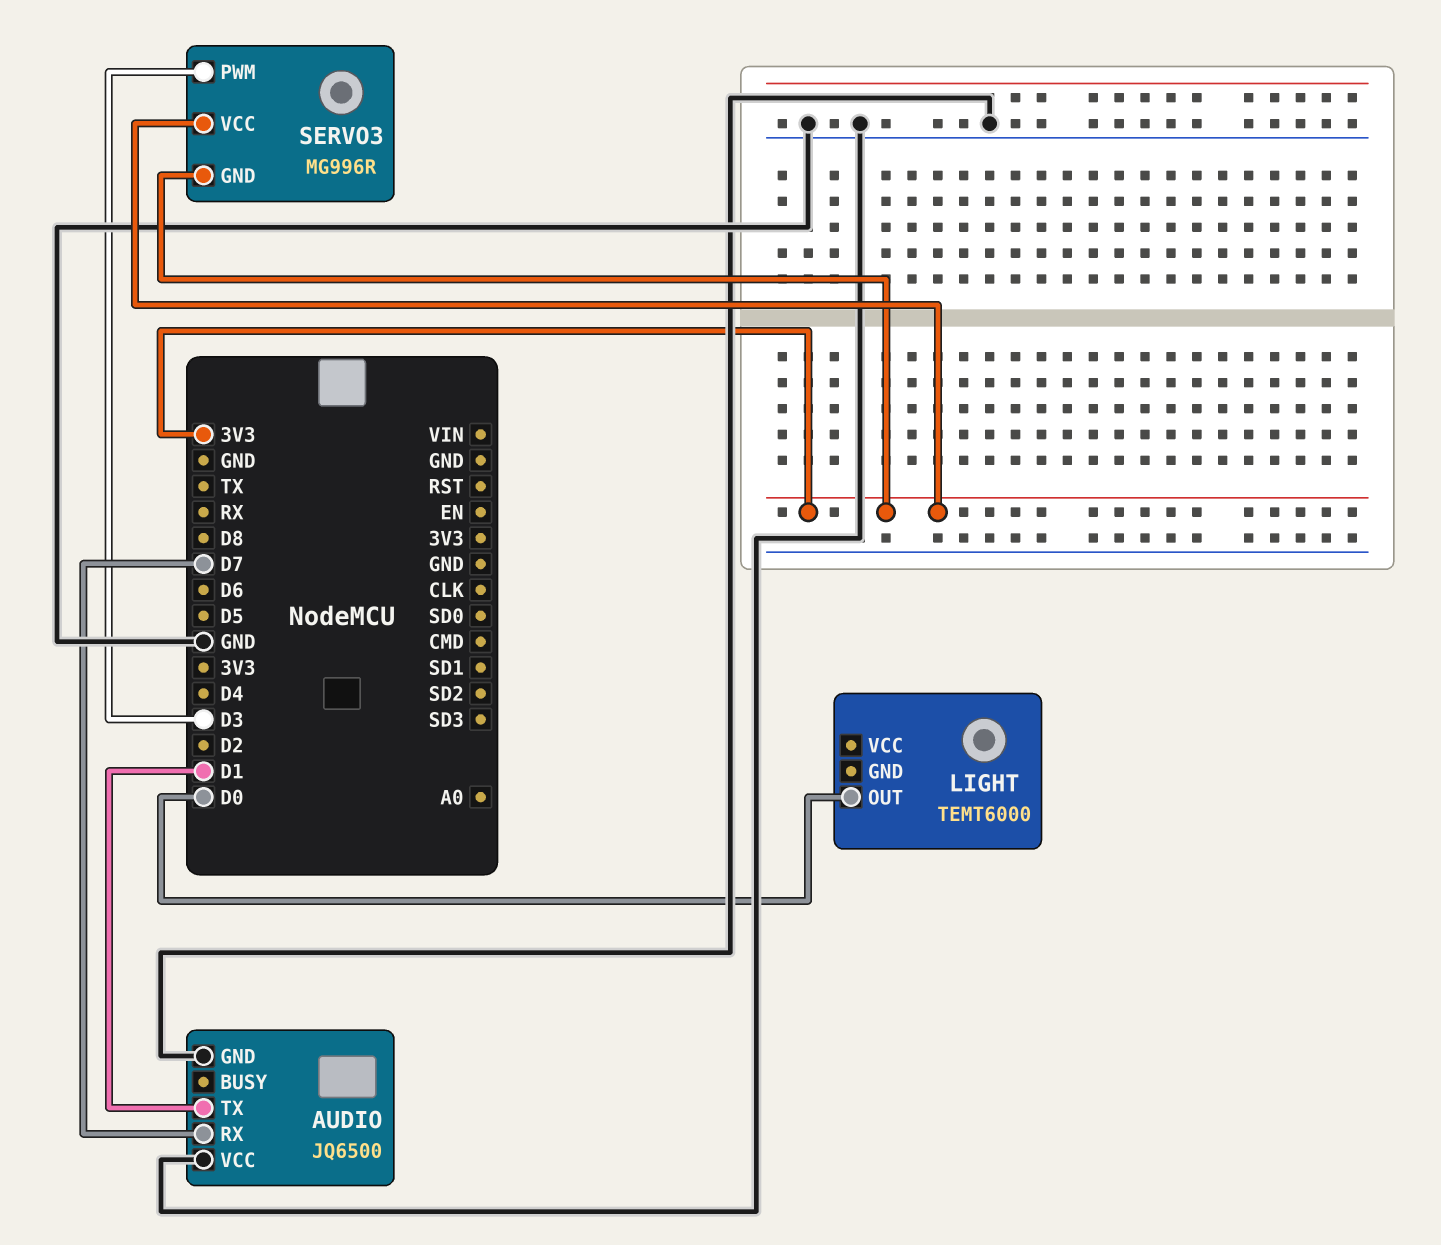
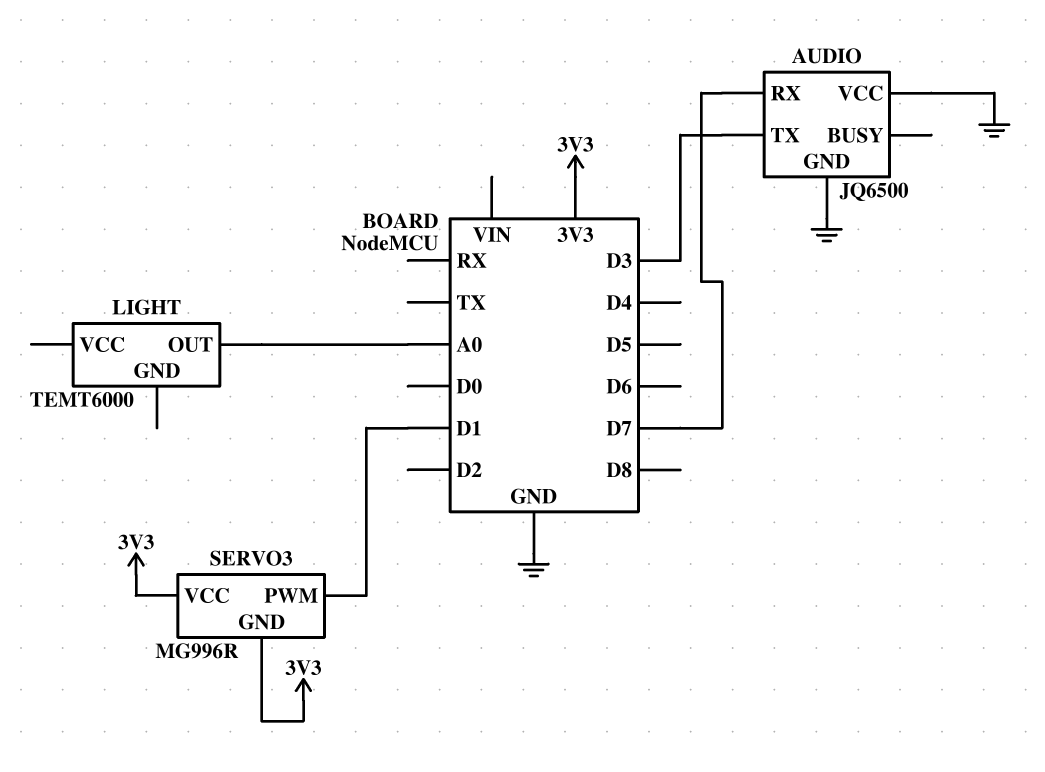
AUDIO pin TX: D1 -> D3
LIGHT pin OUT: D0 -> A0
SERVO3 pin PWM: D3 -> D1

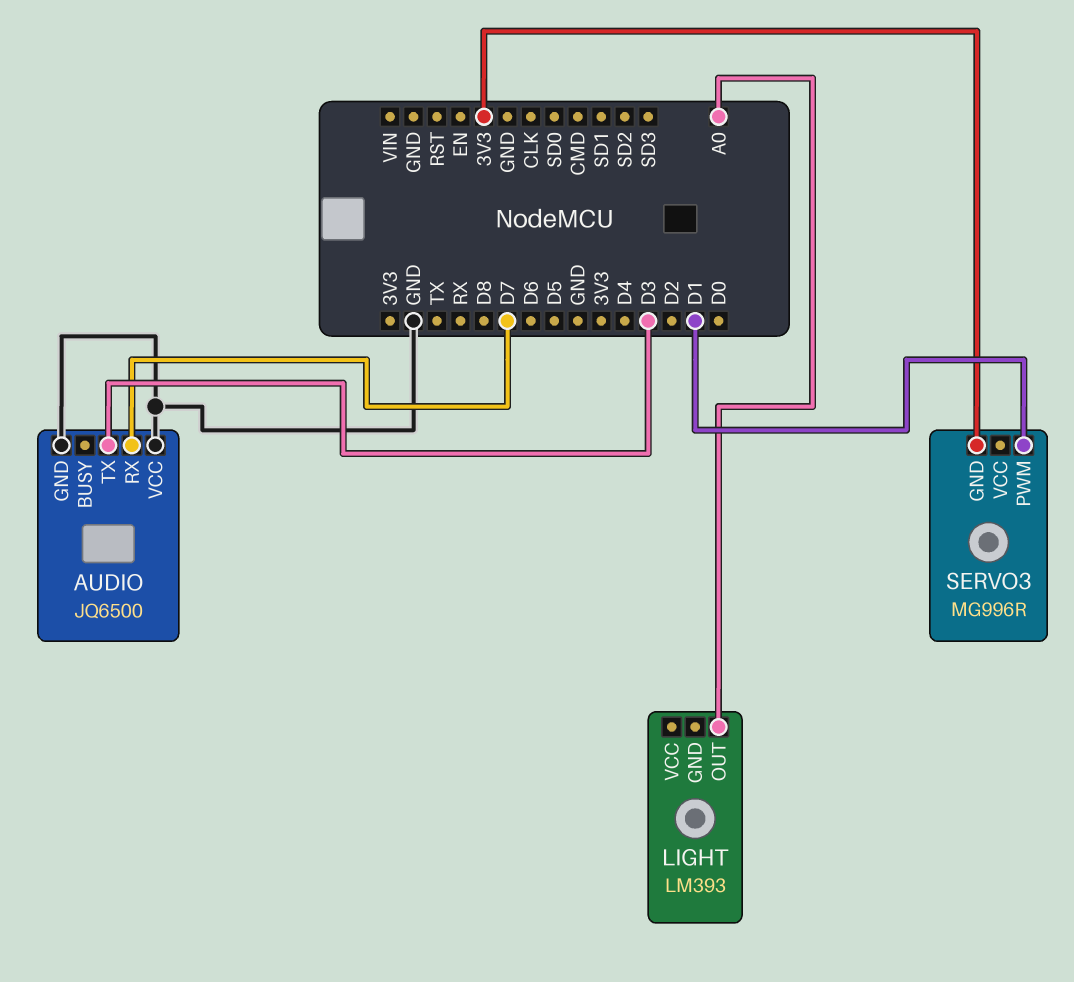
LIGHT: TEMT6000 -> LM393
SERVO3 pin VCC: 3V3 -> none

